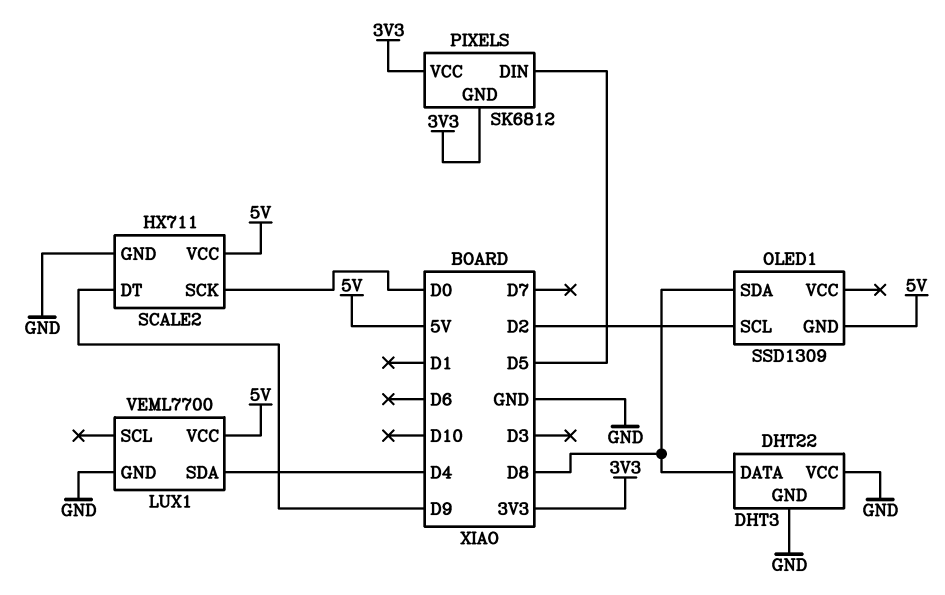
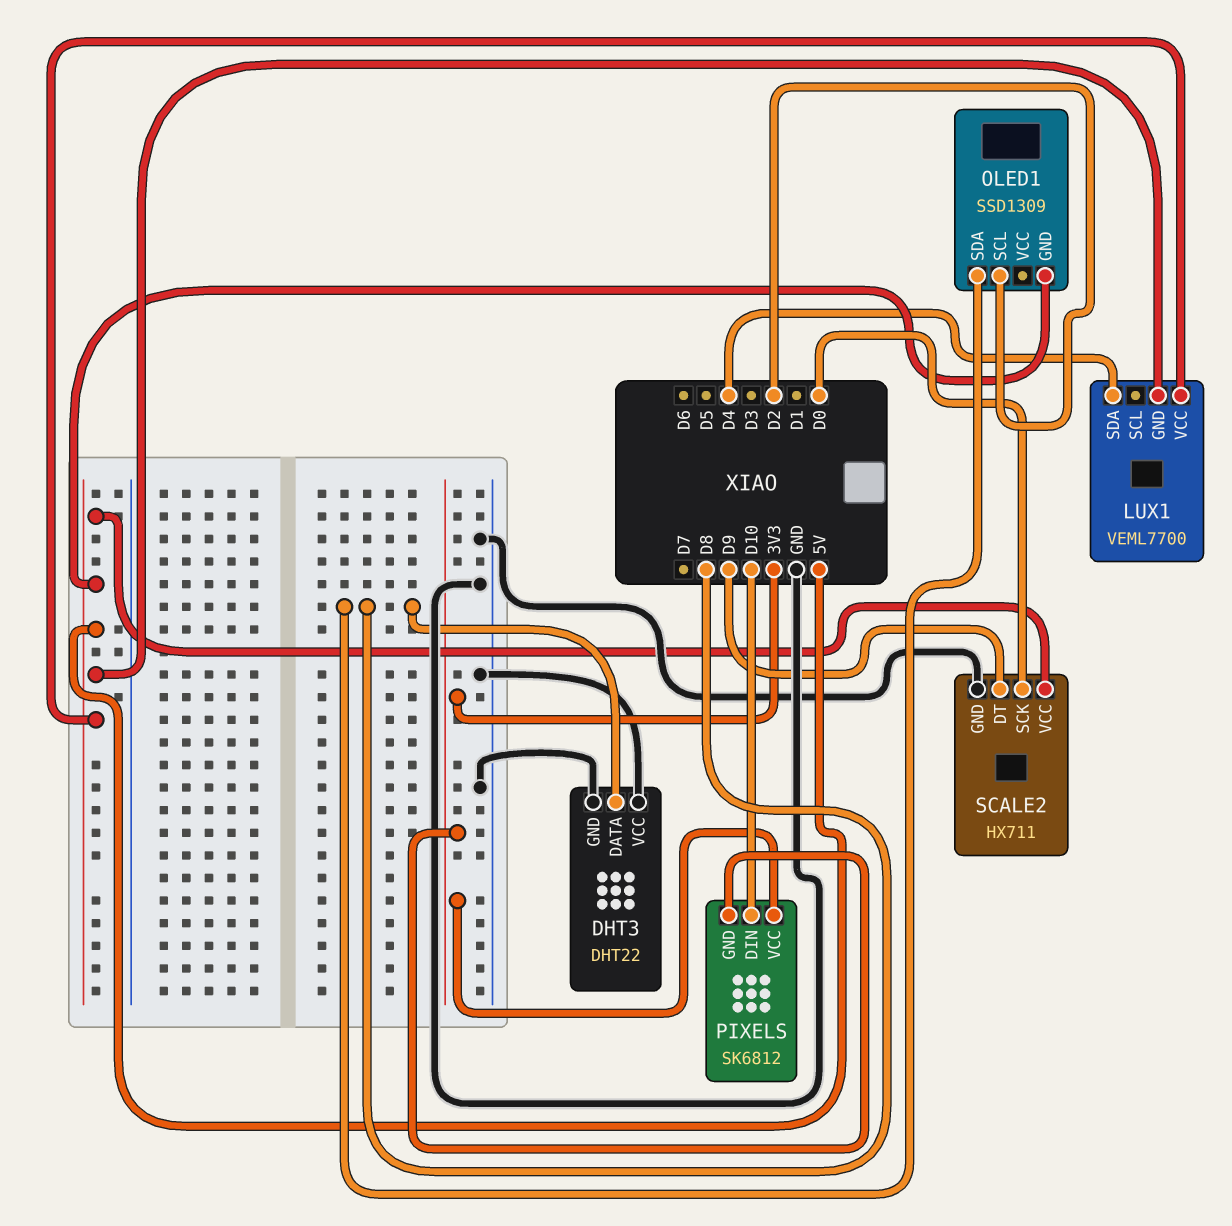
LUX1 pin GND: GND -> 5V
PIXELS pin DIN: D5 -> D10

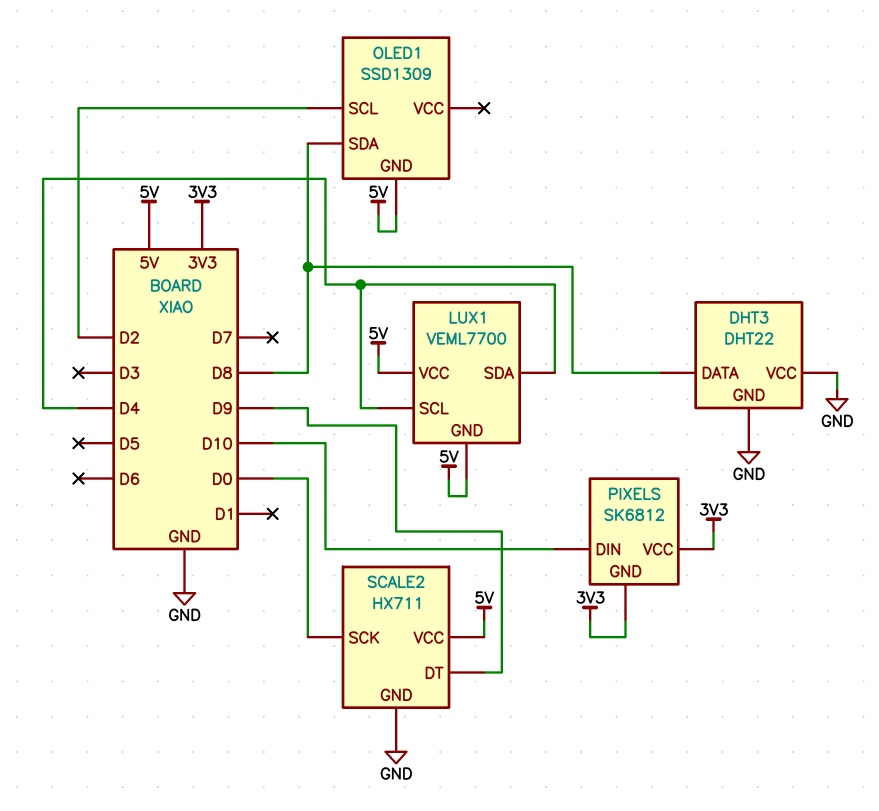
LUX1 pin SCL: none -> D4

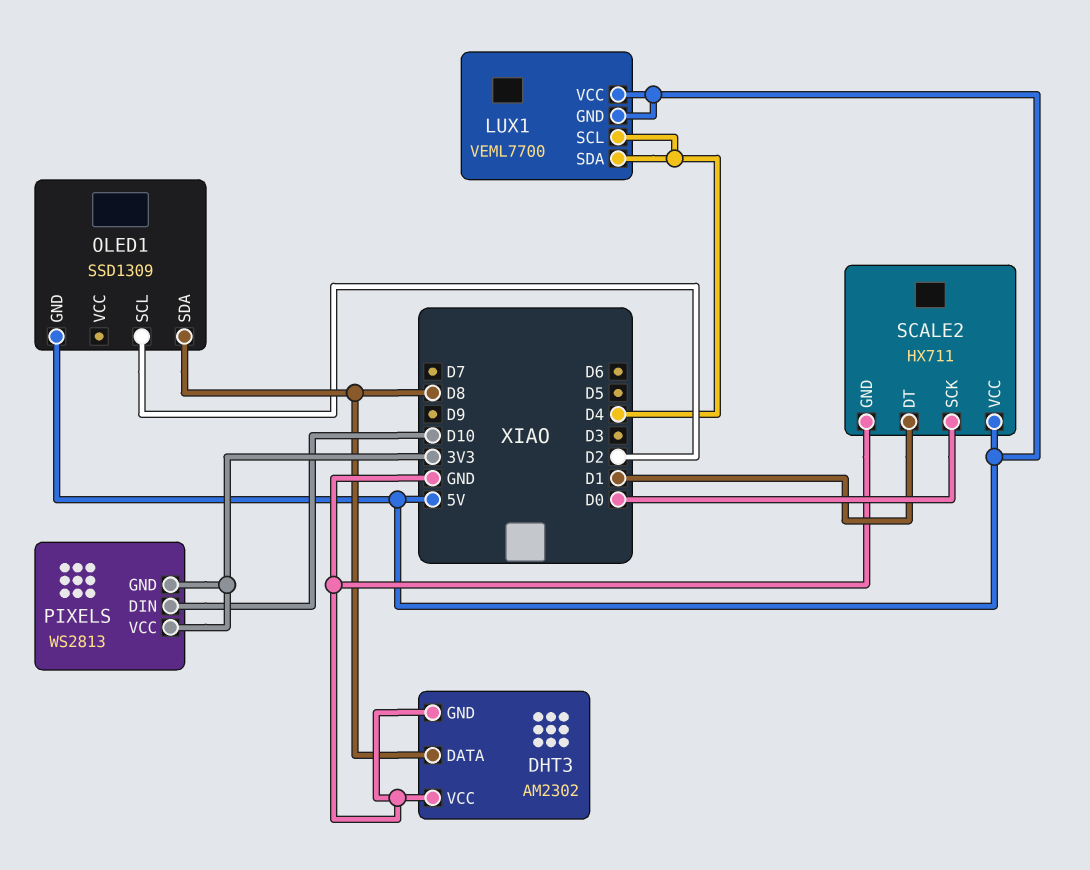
DHT3: DHT22 -> AM2302
PIXELS: SK6812 -> WS2813
SCALE2 pin DT: D9 -> D1

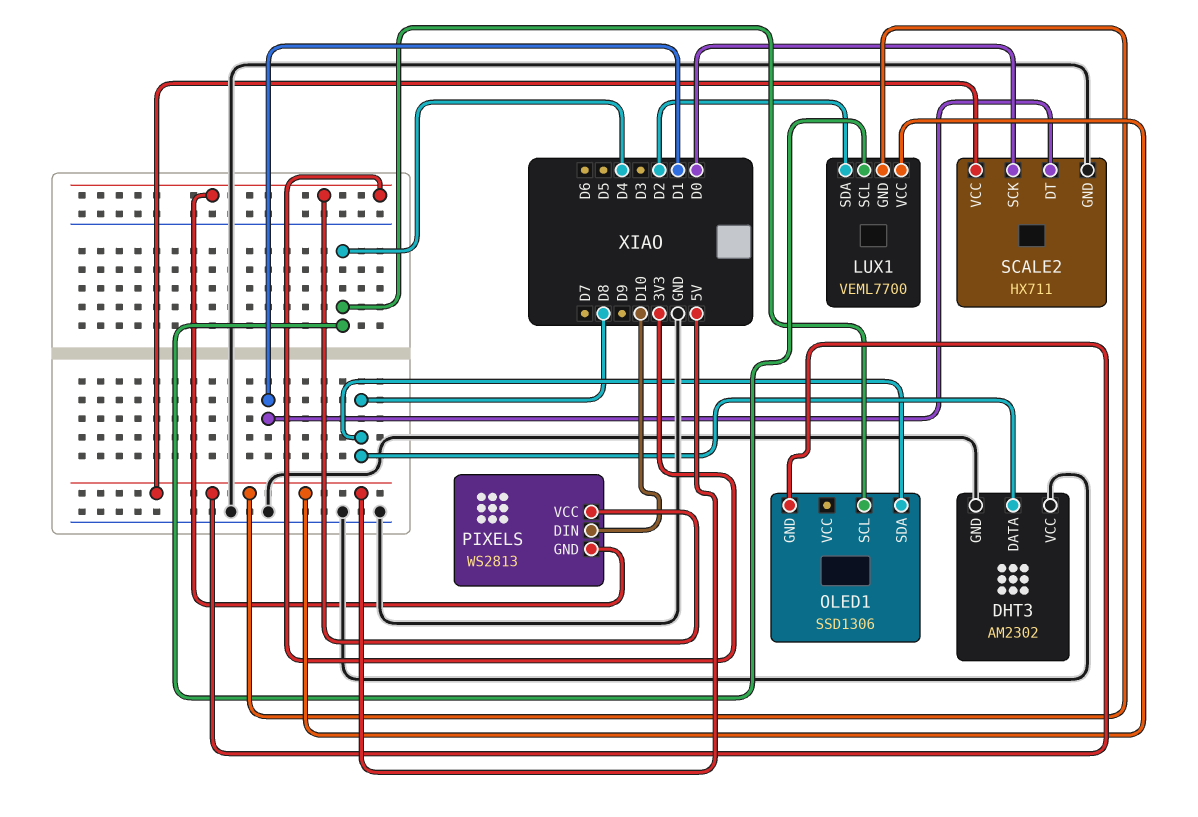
LUX1 pin SDA: D4 -> D2
OLED1: SSD1309 -> SSD1306
OLED1 pin SCL: D2 -> D4

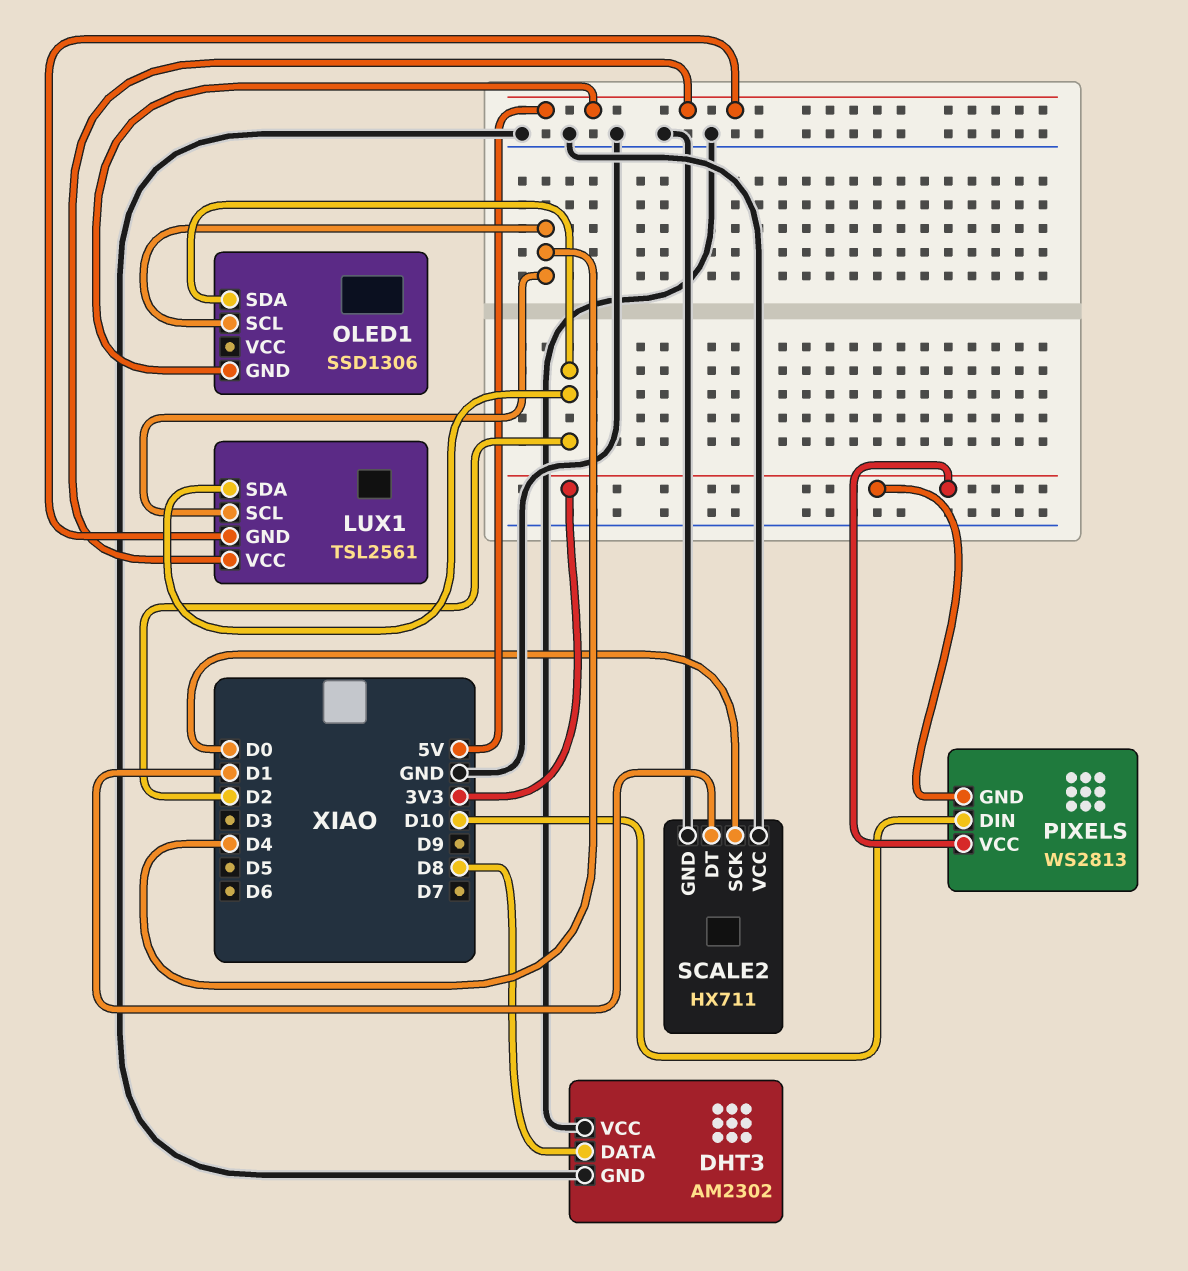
LUX1: VEML7700 -> TSL2561
OLED1 pin SDA: D8 -> D2
SCALE2 pin VCC: 5V -> GND

